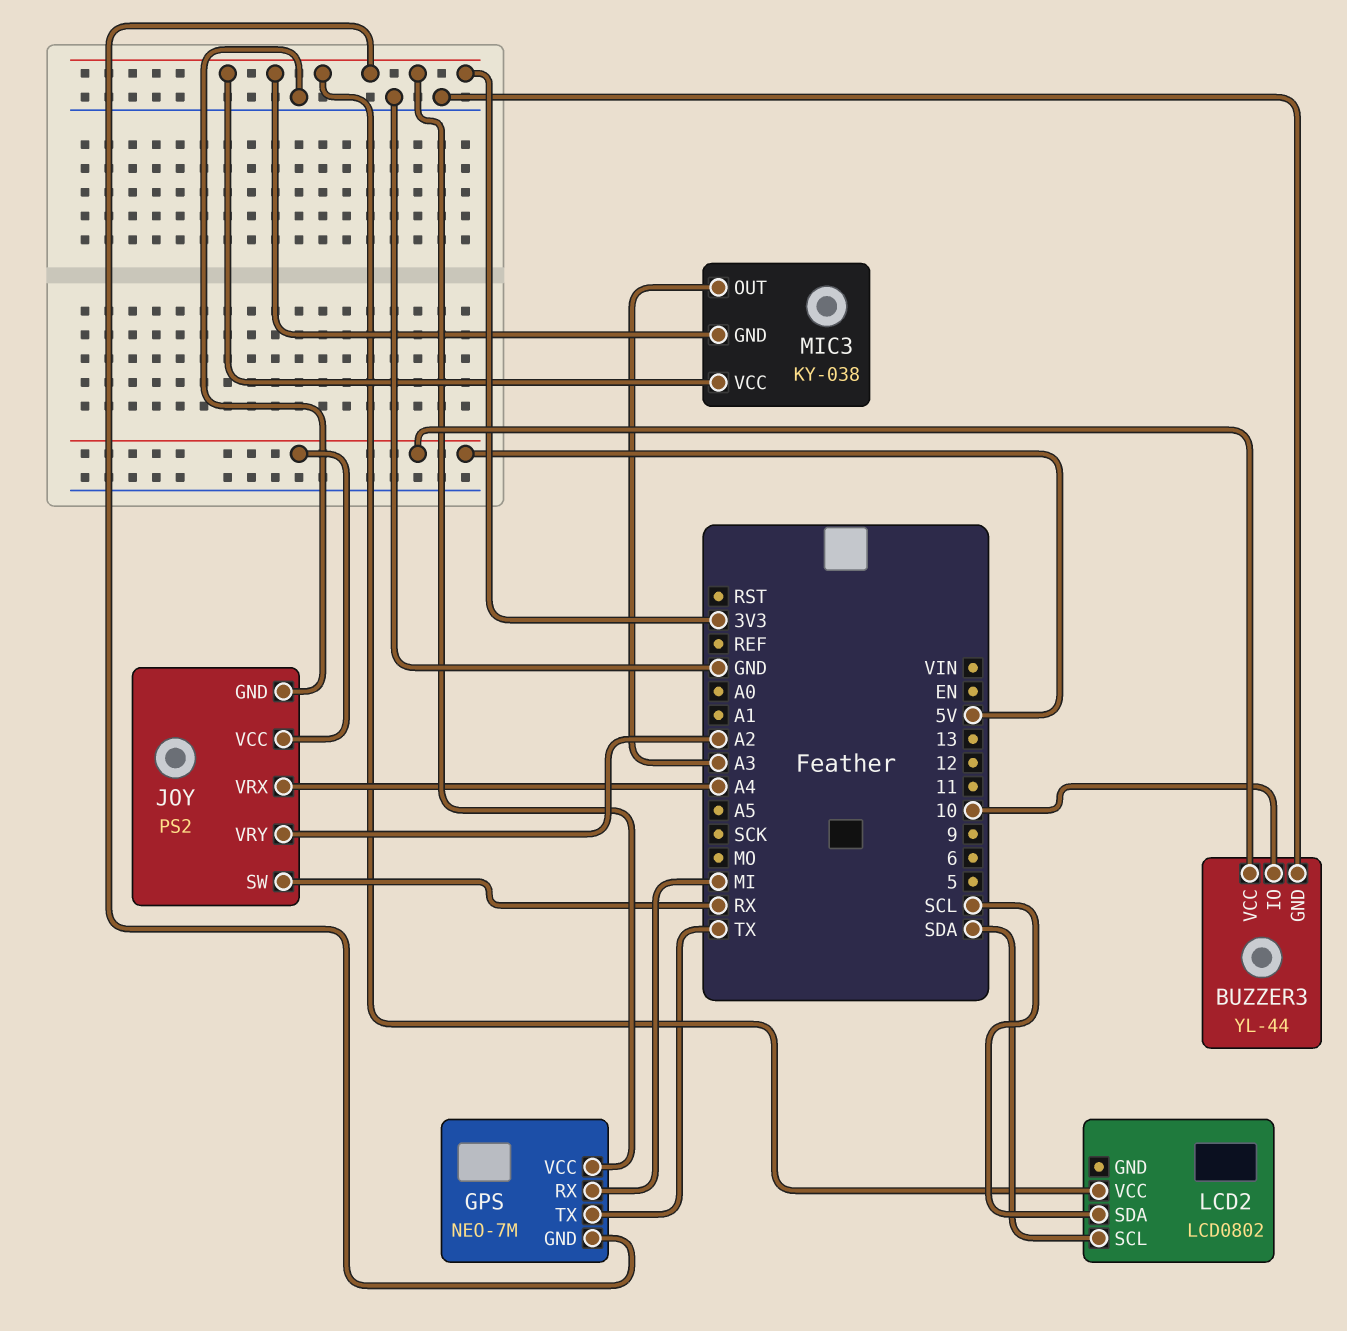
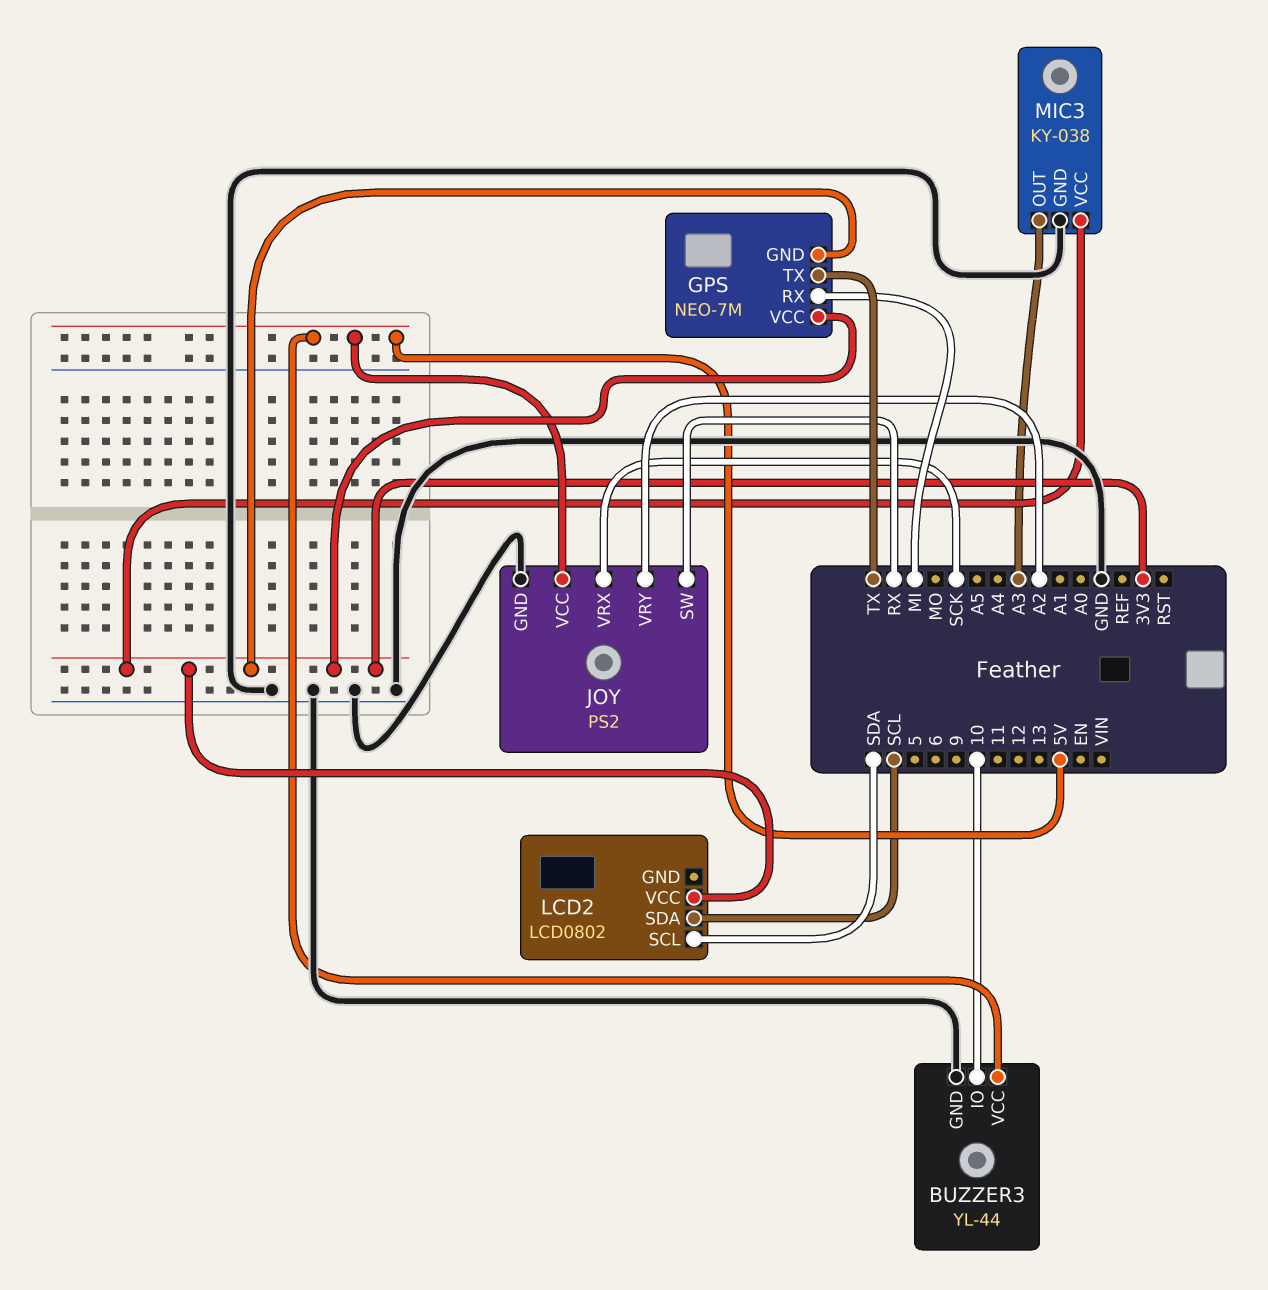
JOY pin VRX: A4 -> SCK
MIC3 pin GND: 3V3 -> GND

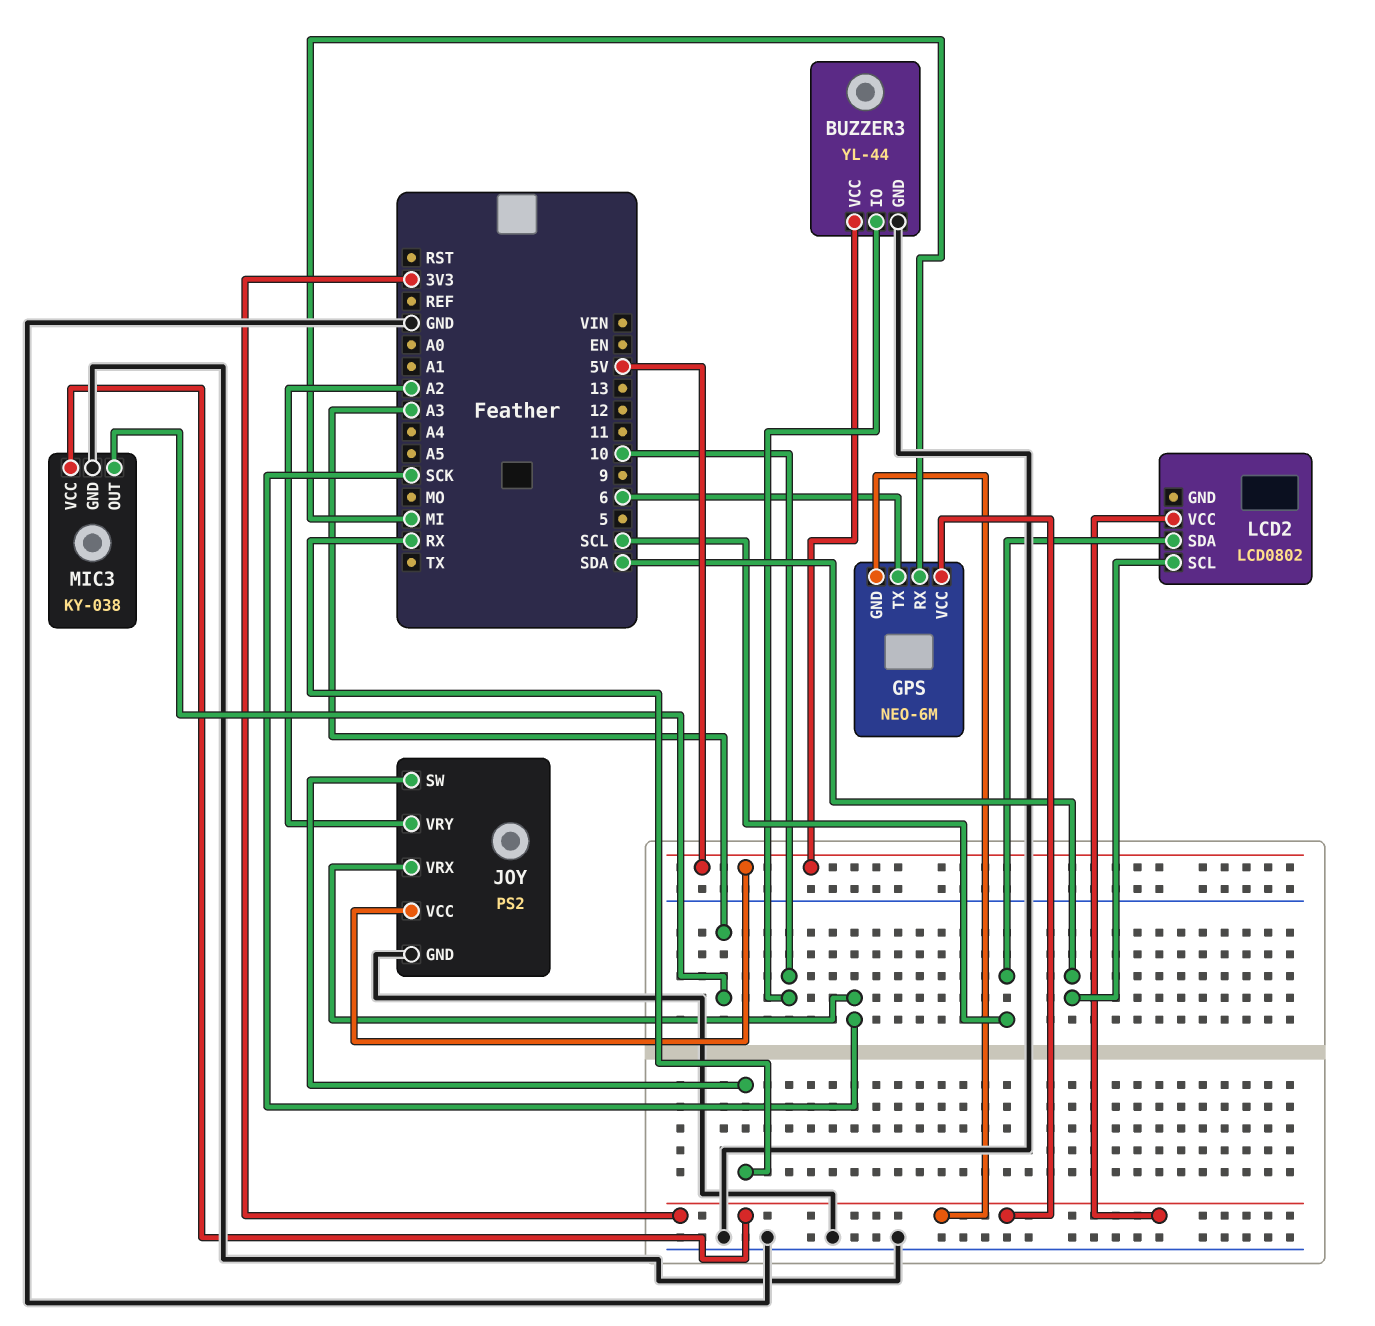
GPS: NEO-7M -> NEO-6M
GPS pin TX: TX -> 6

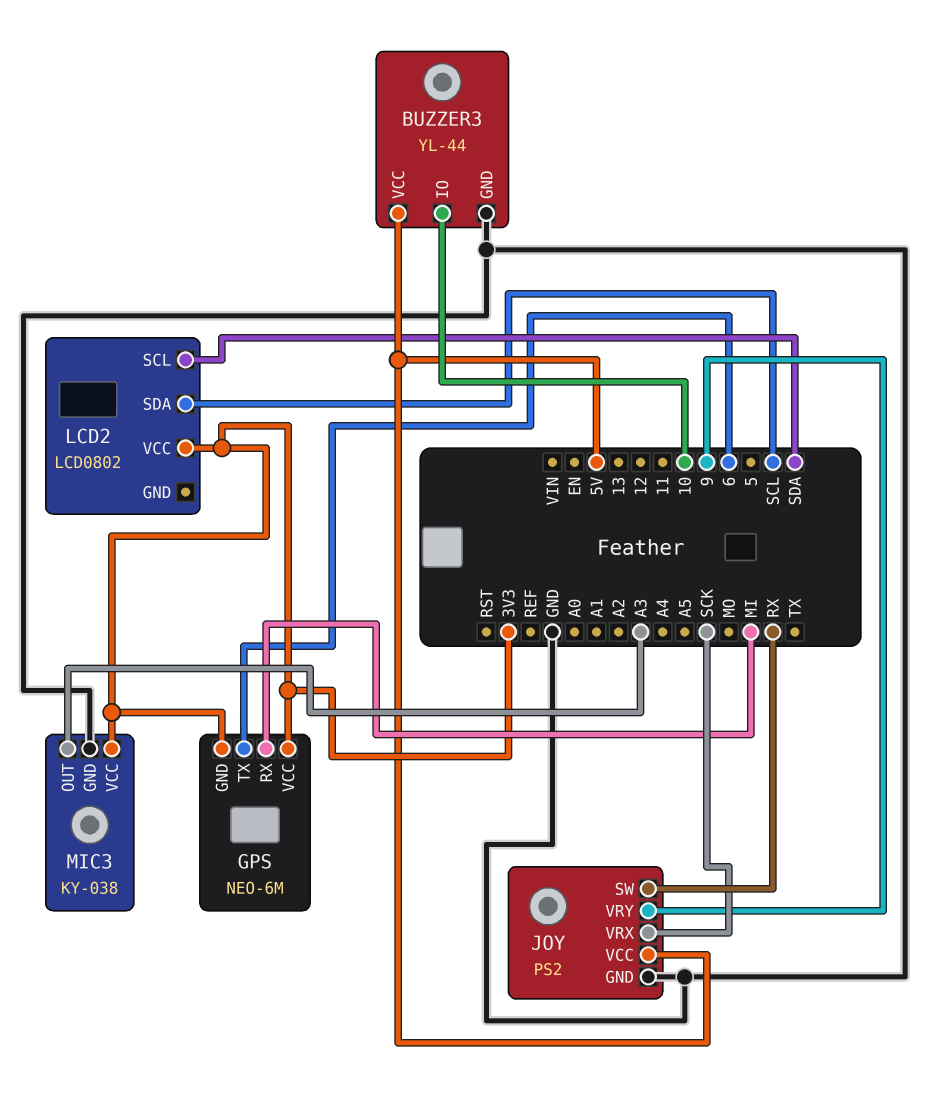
JOY pin VRY: A2 -> 9

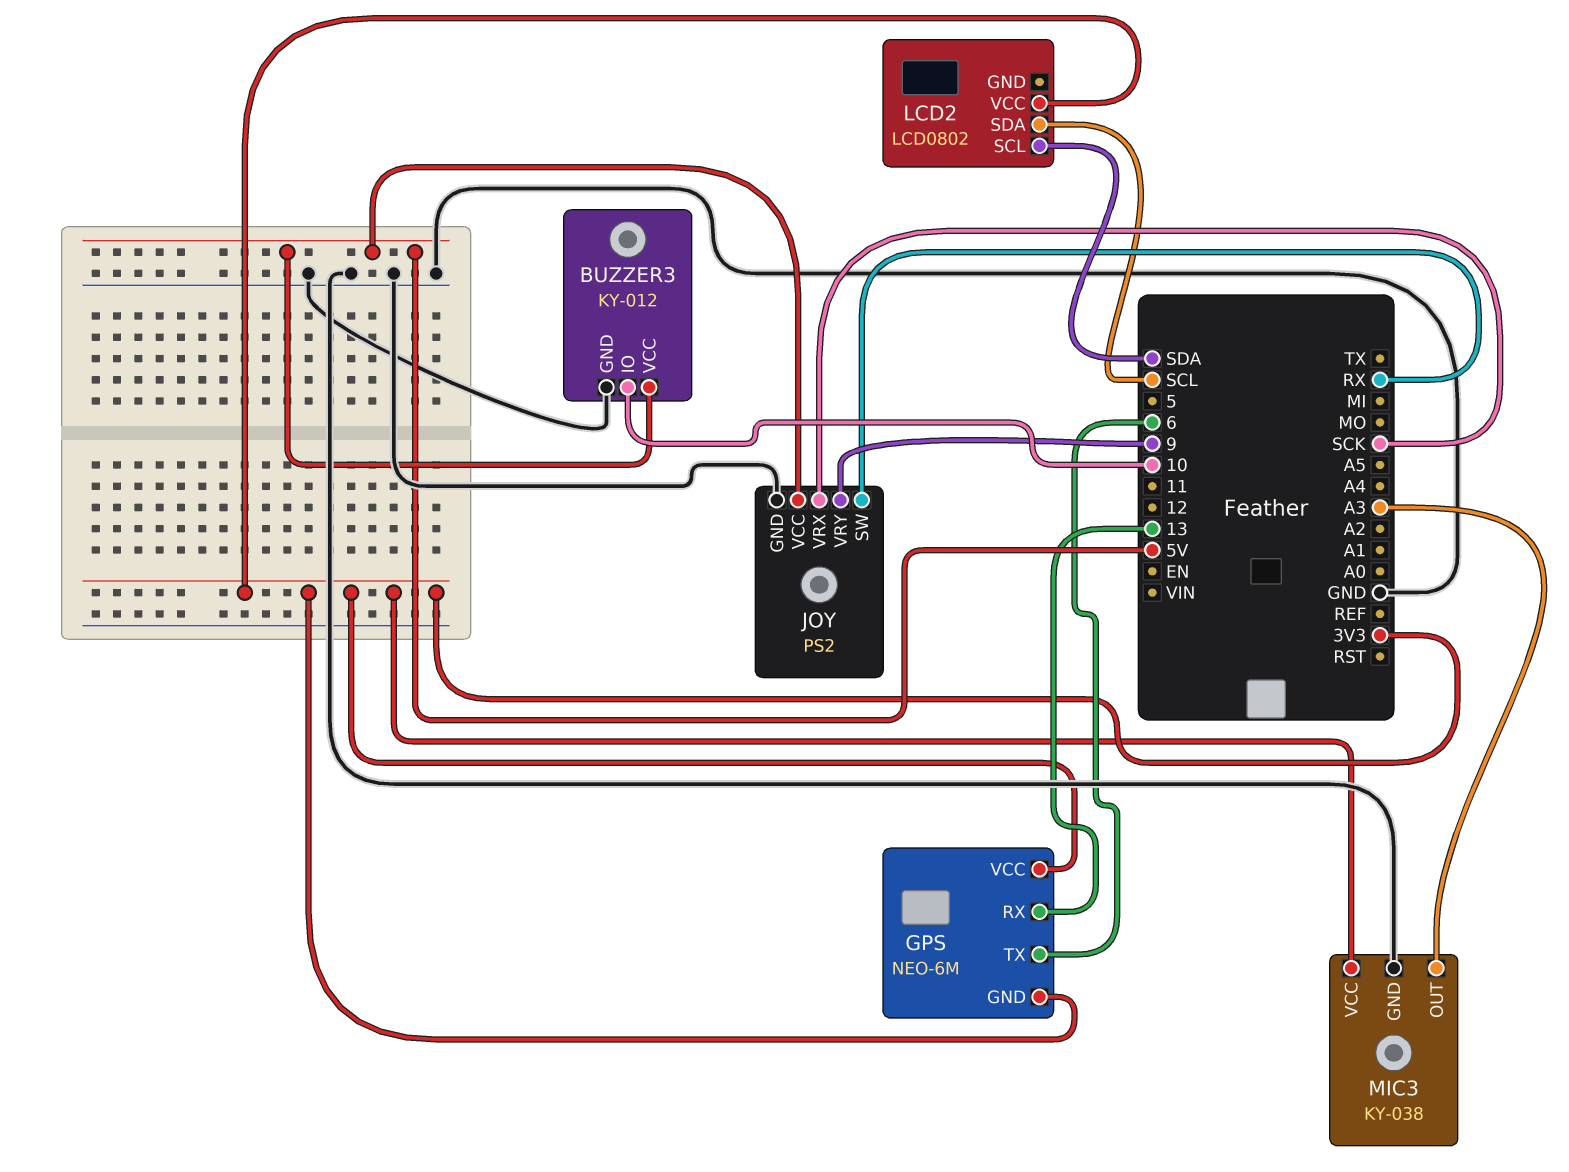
BUZZER3: YL-44 -> KY-012
GPS pin RX: MI -> 13

